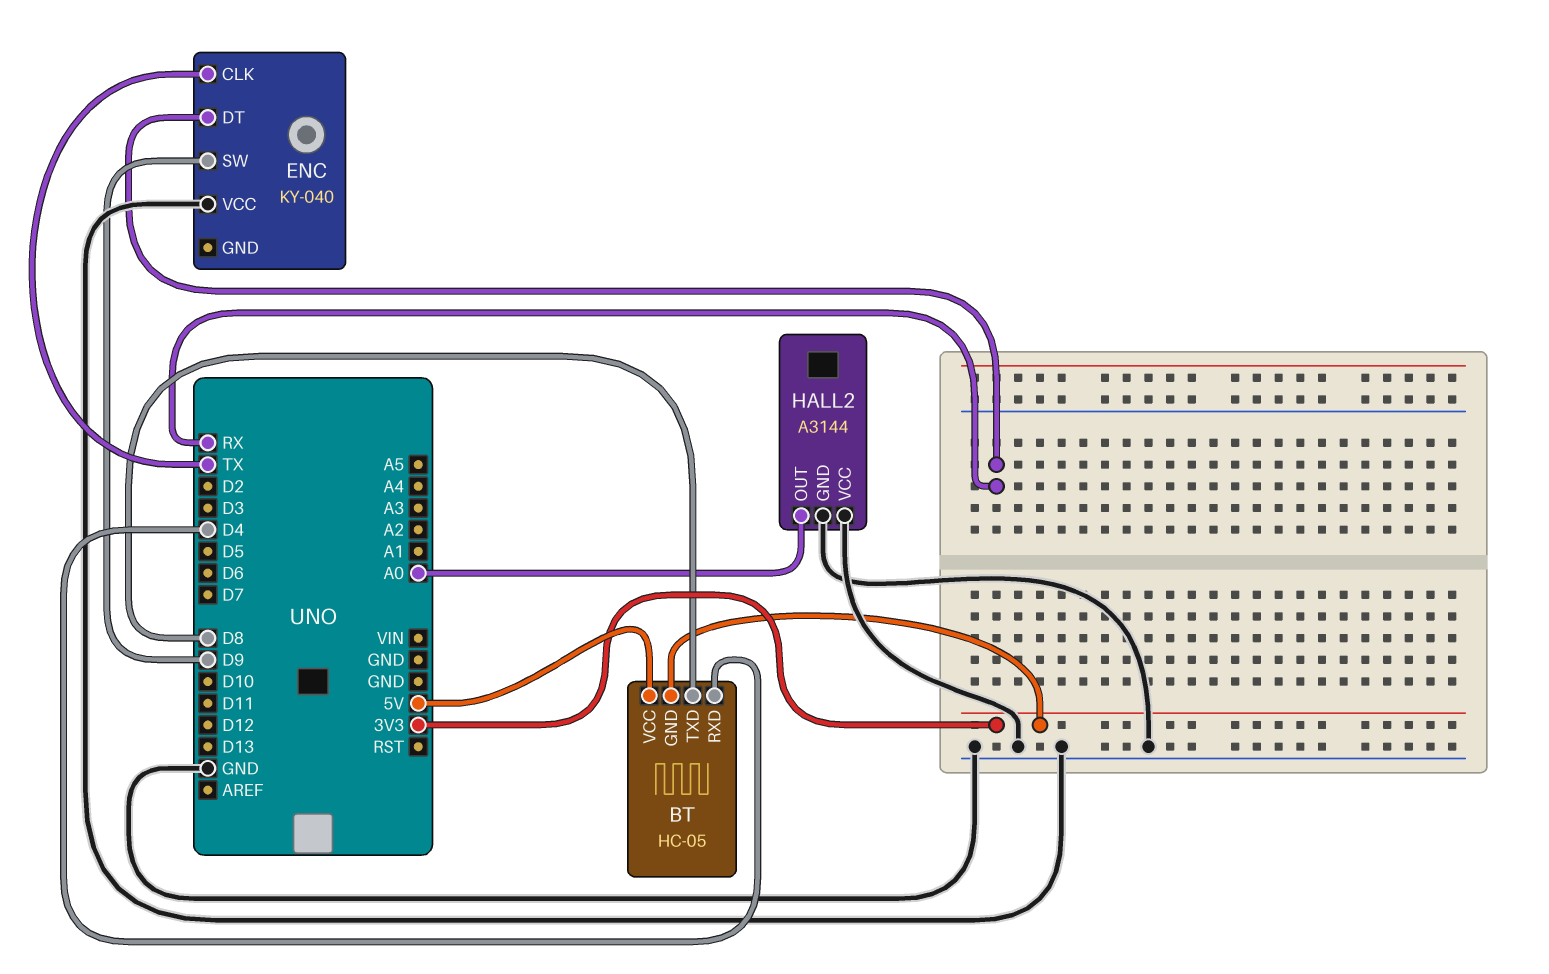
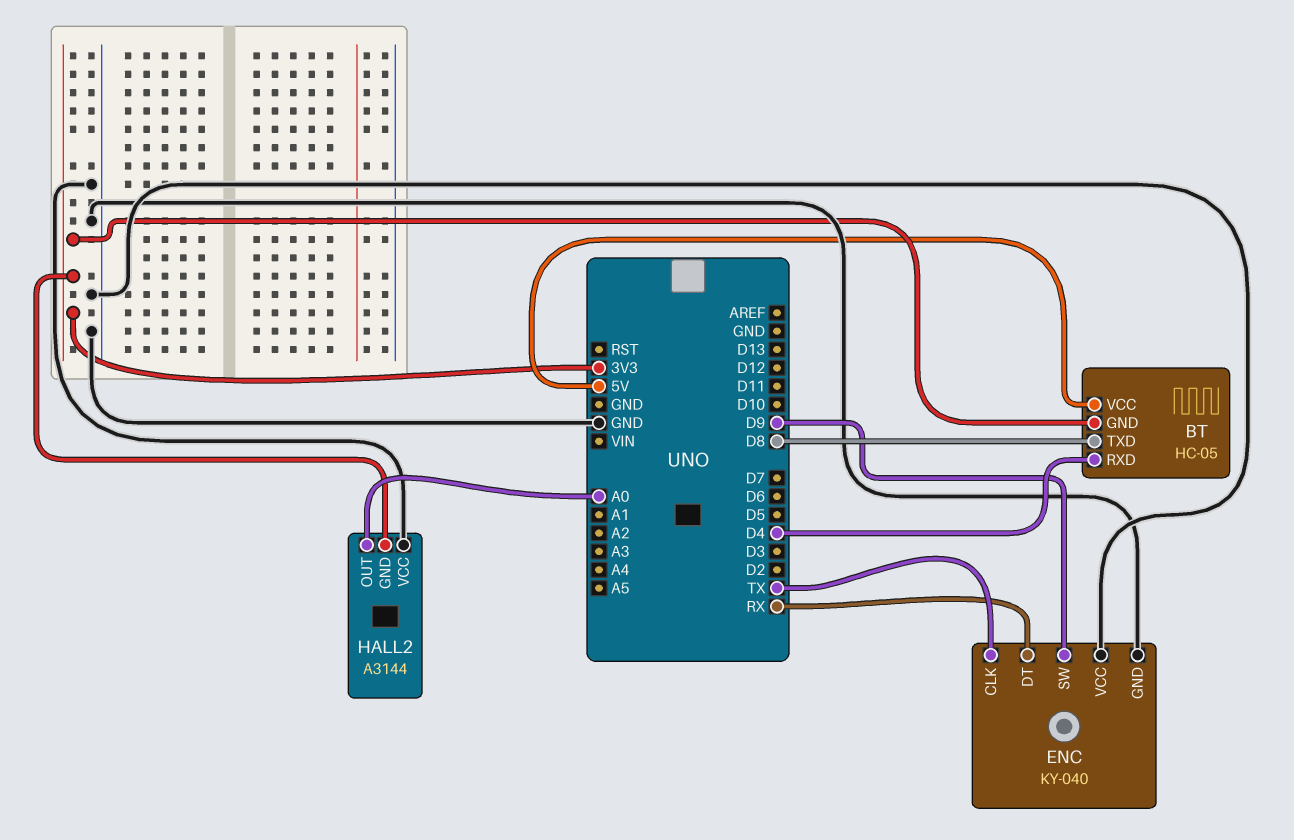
ENC pin GND: none -> GND
HALL2 pin GND: GND -> 3V3

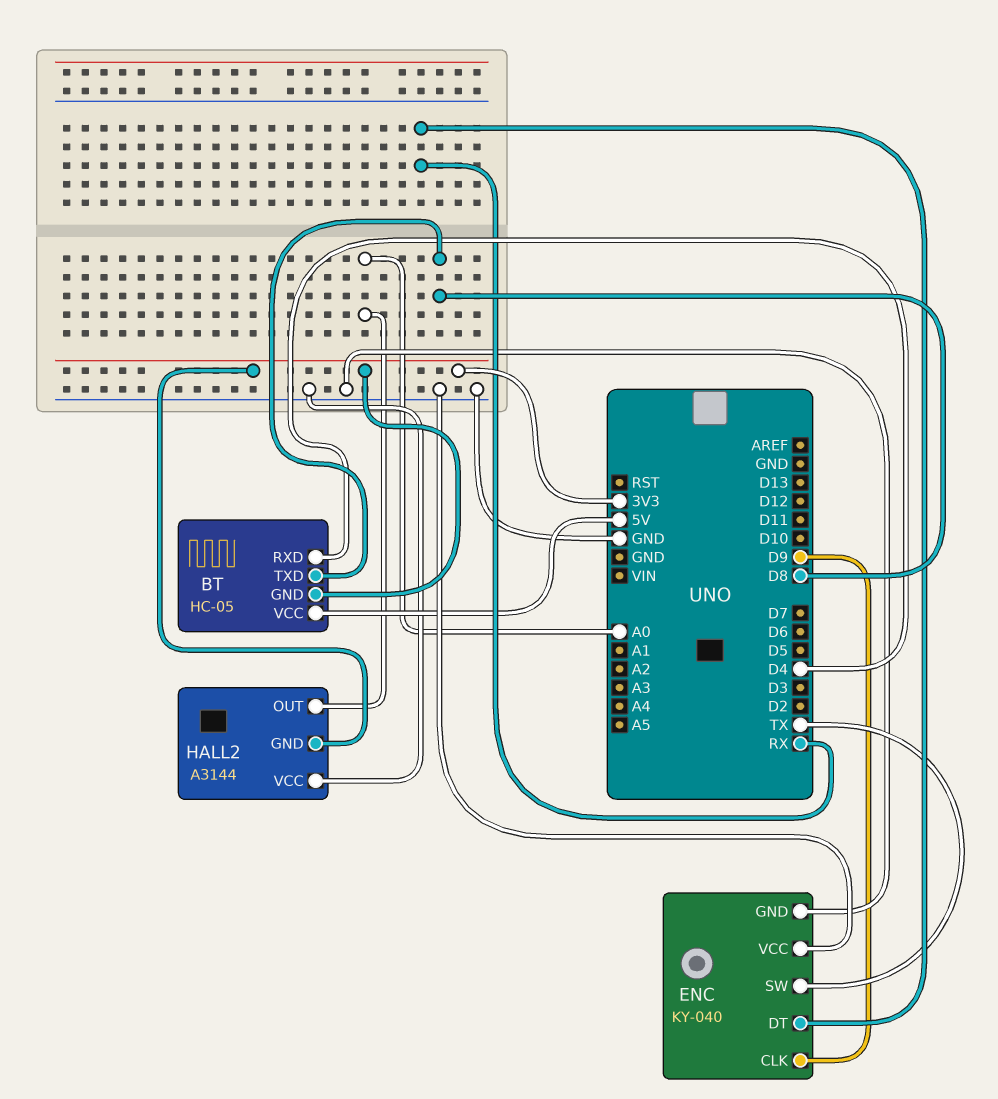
ENC pin CLK: TX -> D9
ENC pin SW: D9 -> TX

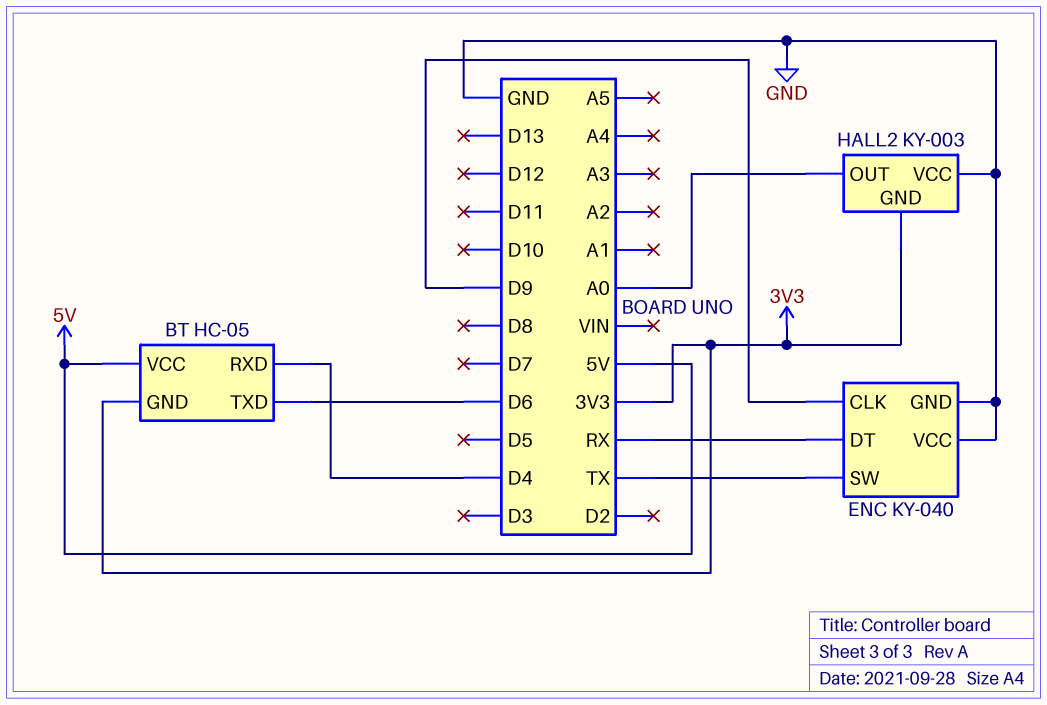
BT pin TXD: D8 -> D6
HALL2: A3144 -> KY-003

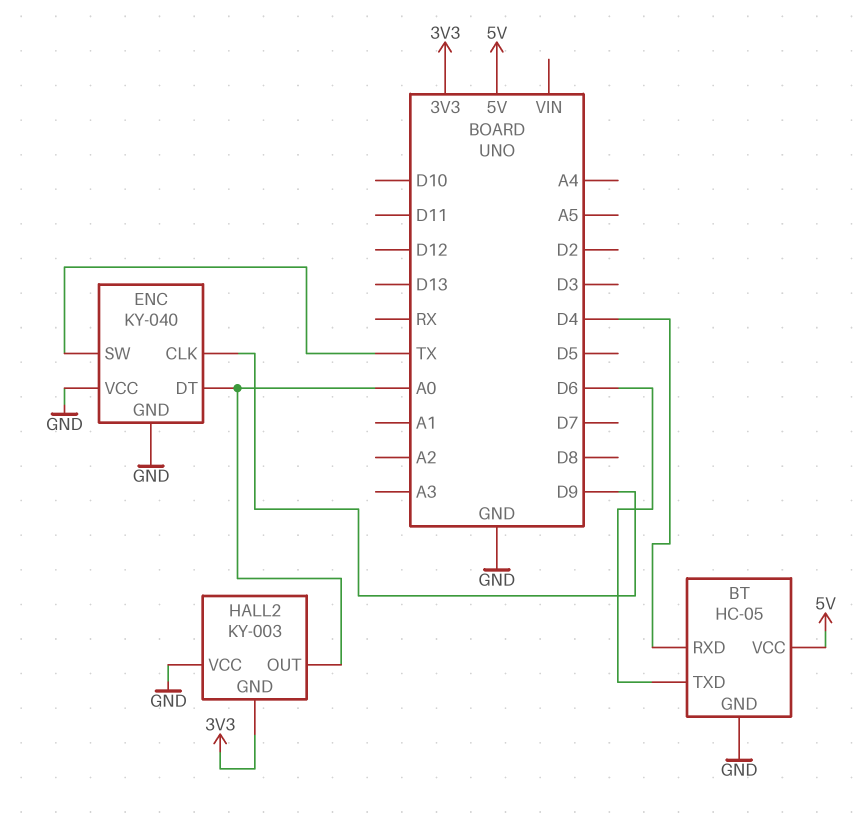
BT pin GND: 3V3 -> GND
ENC pin DT: RX -> A0

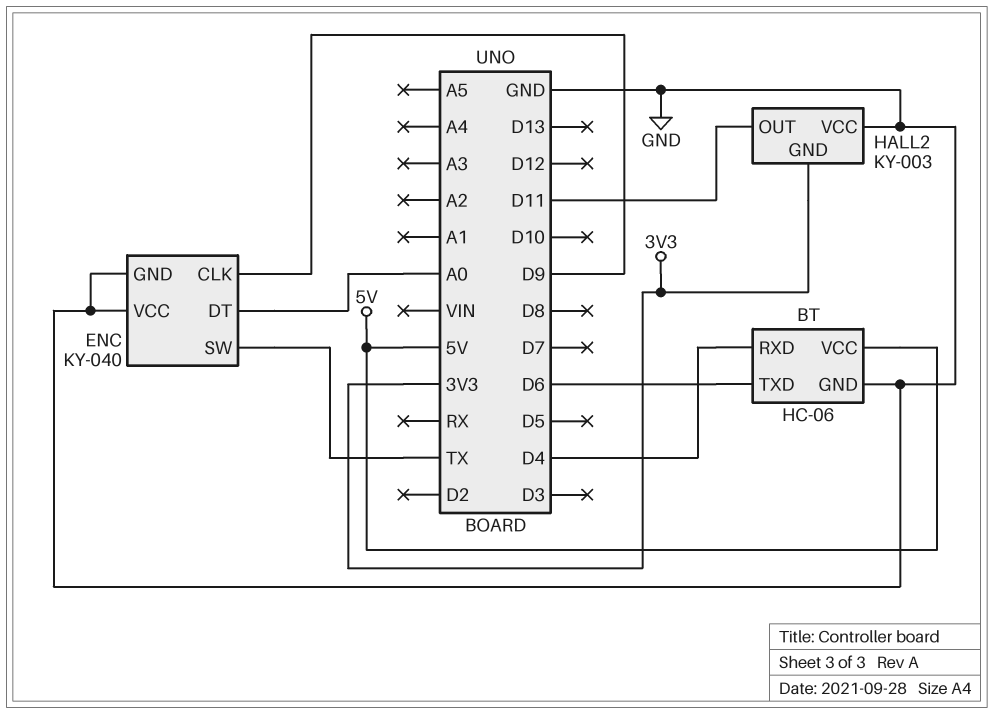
BT: HC-05 -> HC-06
HALL2 pin OUT: A0 -> D11

